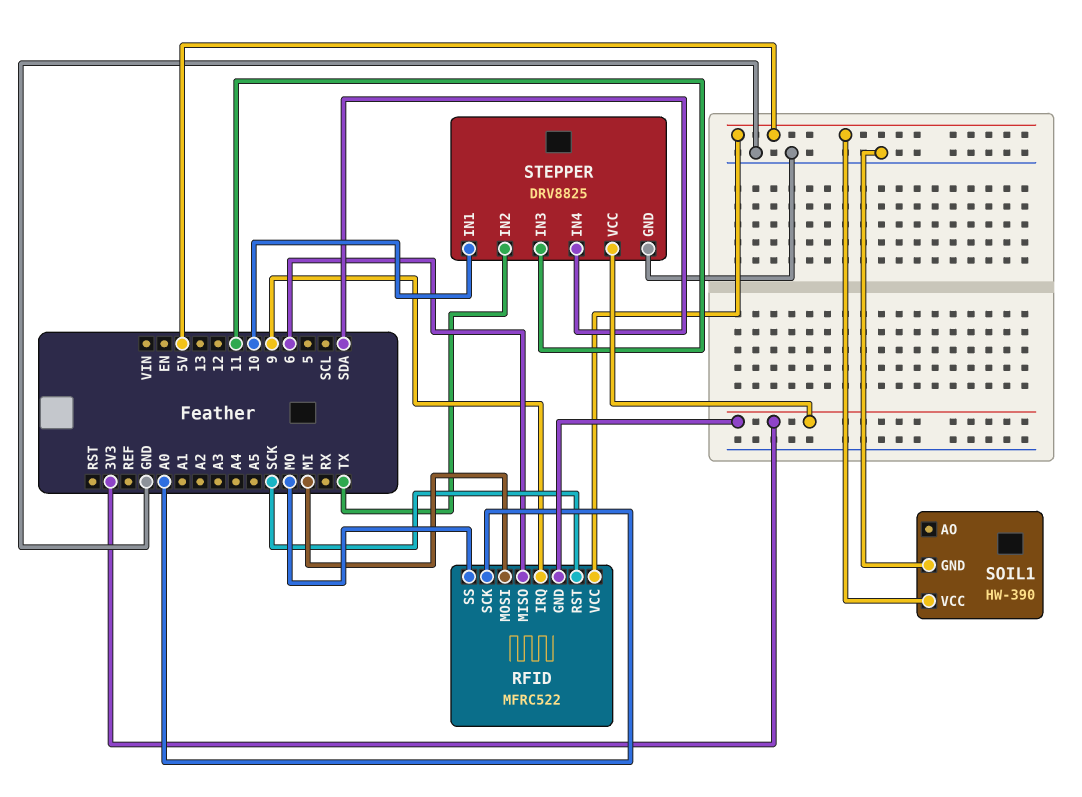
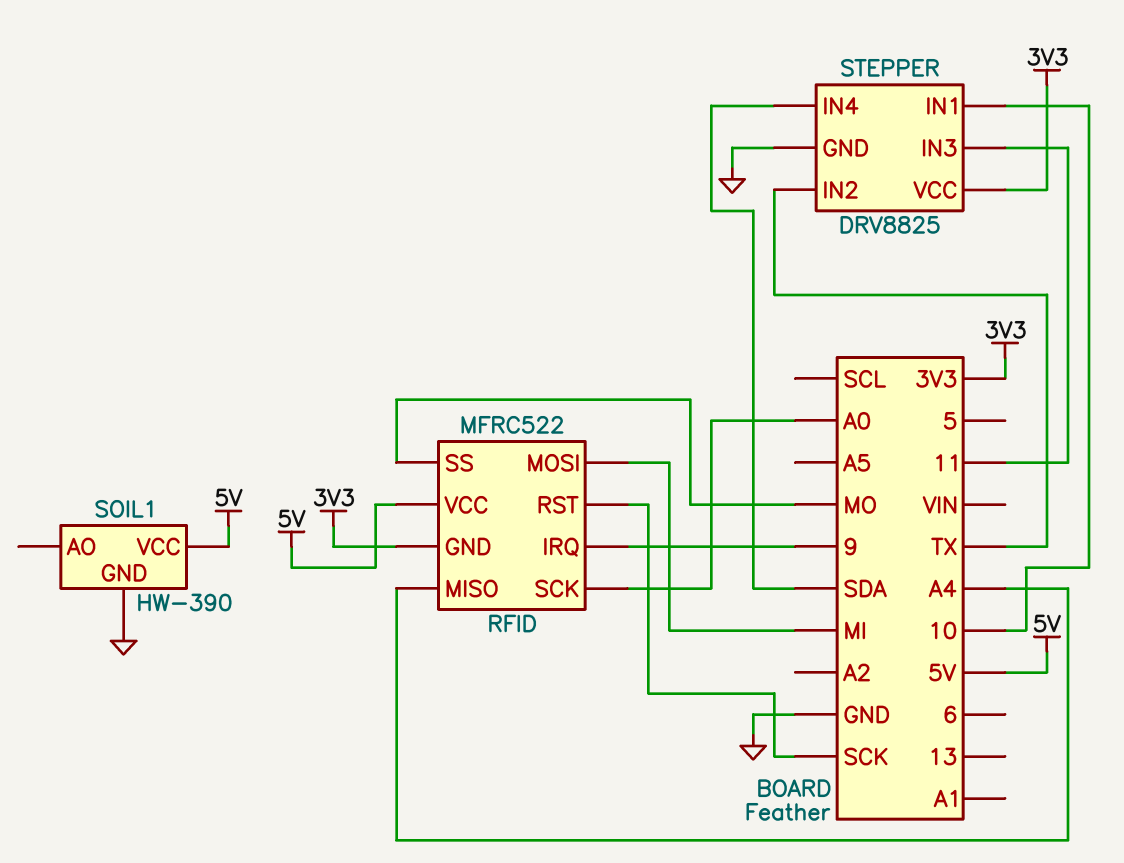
RFID pin MISO: 6 -> A4

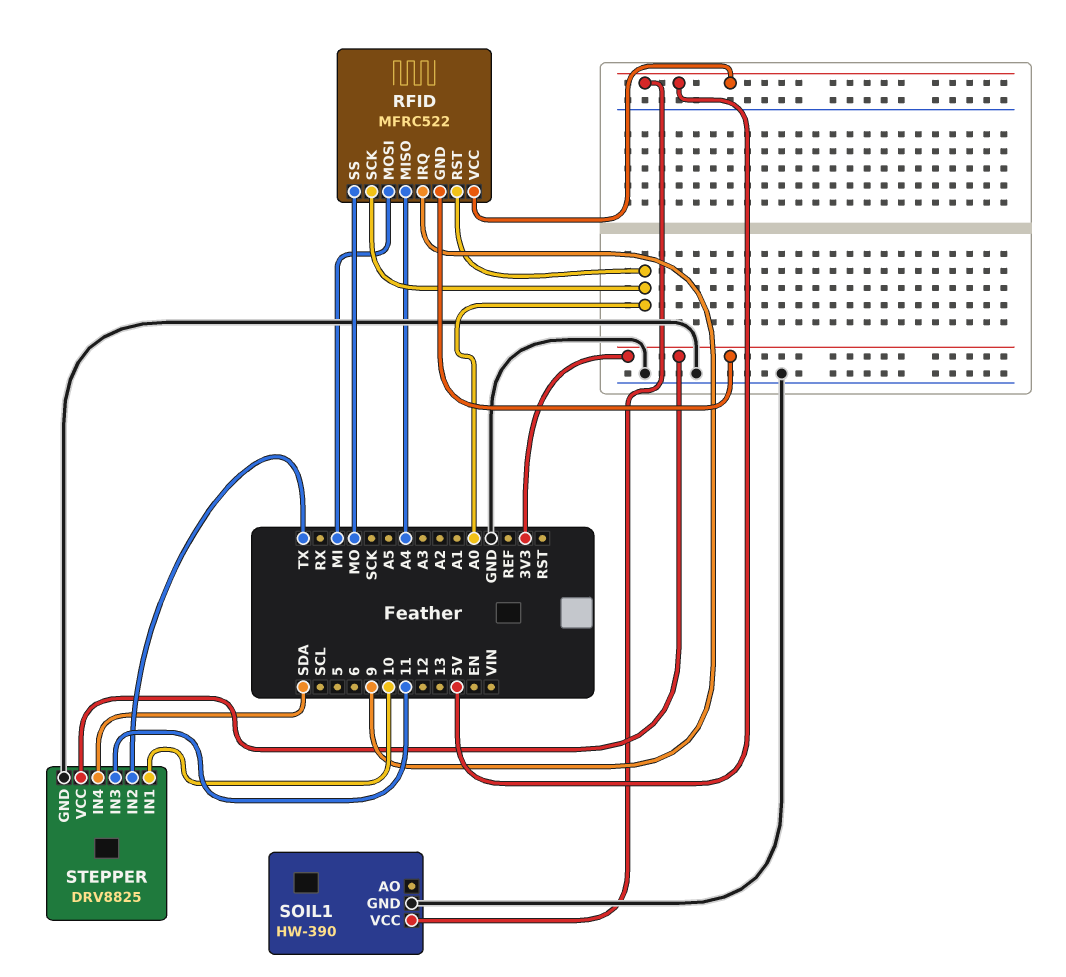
RFID pin RST: SCK -> A0

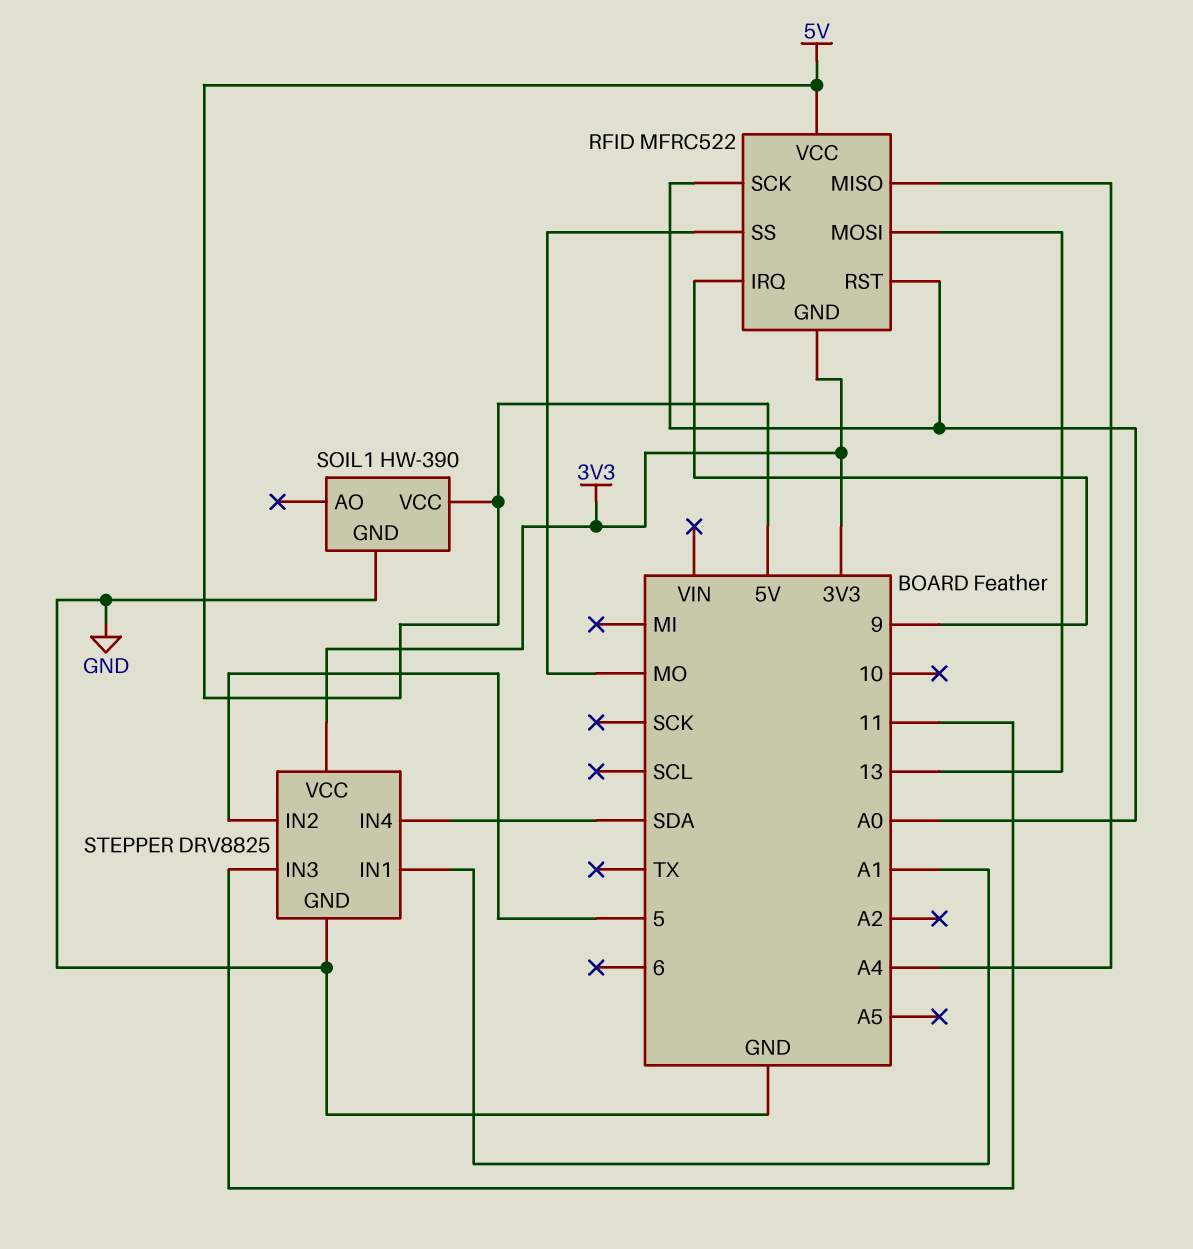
RFID pin MOSI: MI -> 13
STEPPER pin IN1: 10 -> A1
STEPPER pin IN2: TX -> 5

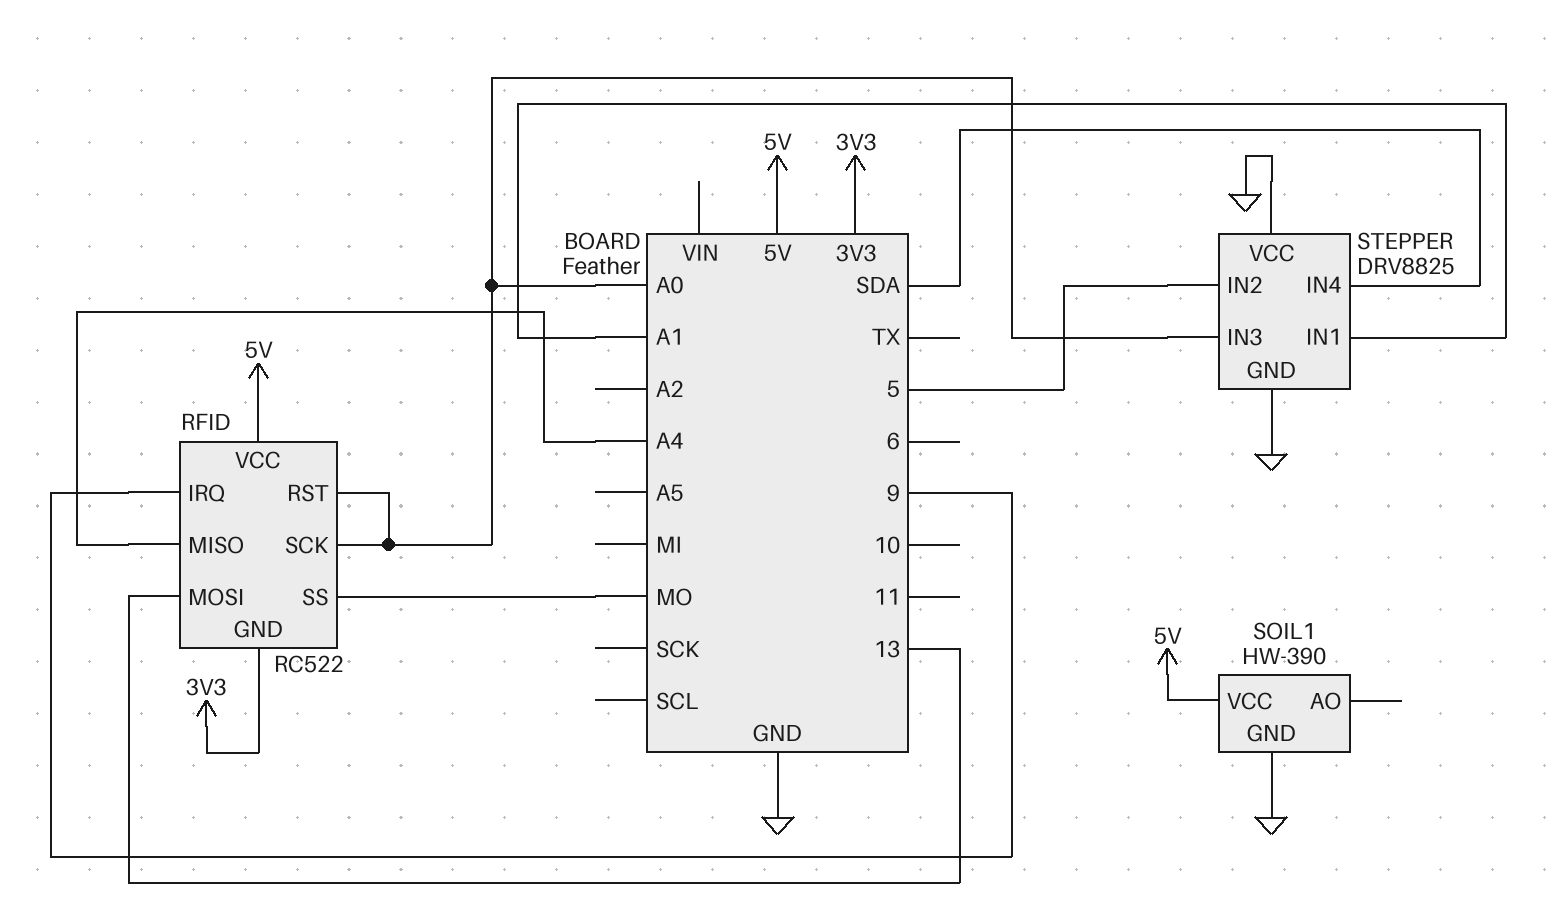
RFID: MFRC522 -> RC522
STEPPER pin IN3: 11 -> A0
STEPPER pin VCC: 3V3 -> GND

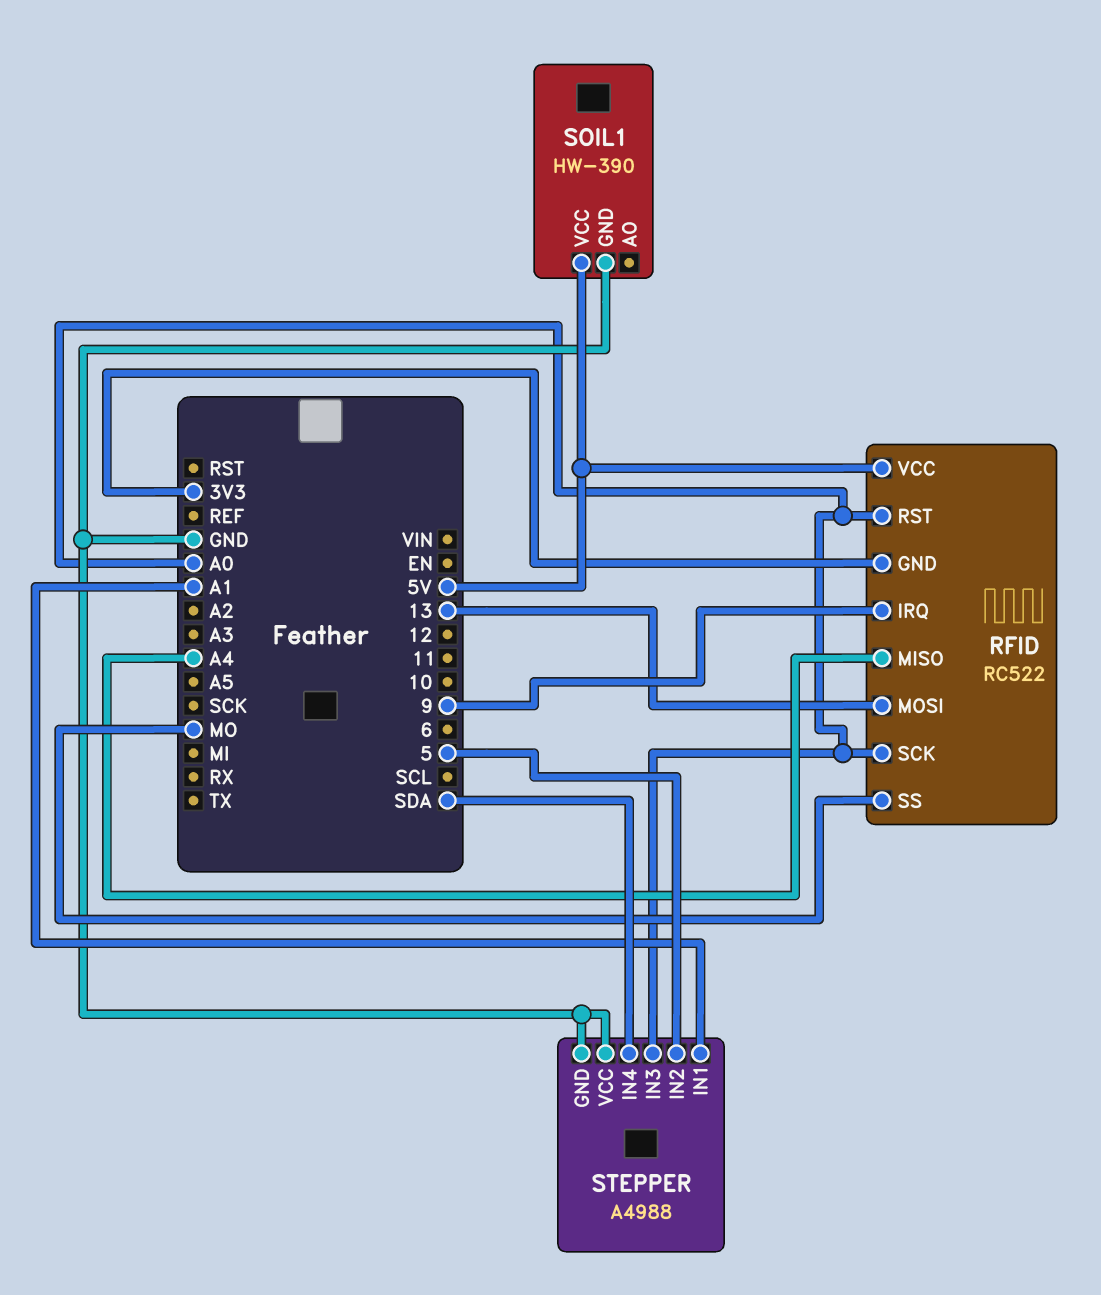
STEPPER: DRV8825 -> A4988

